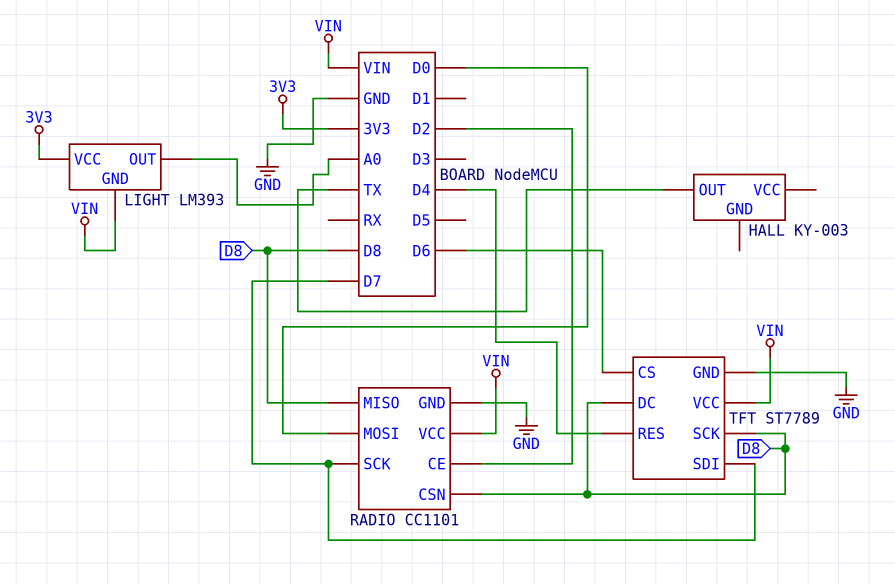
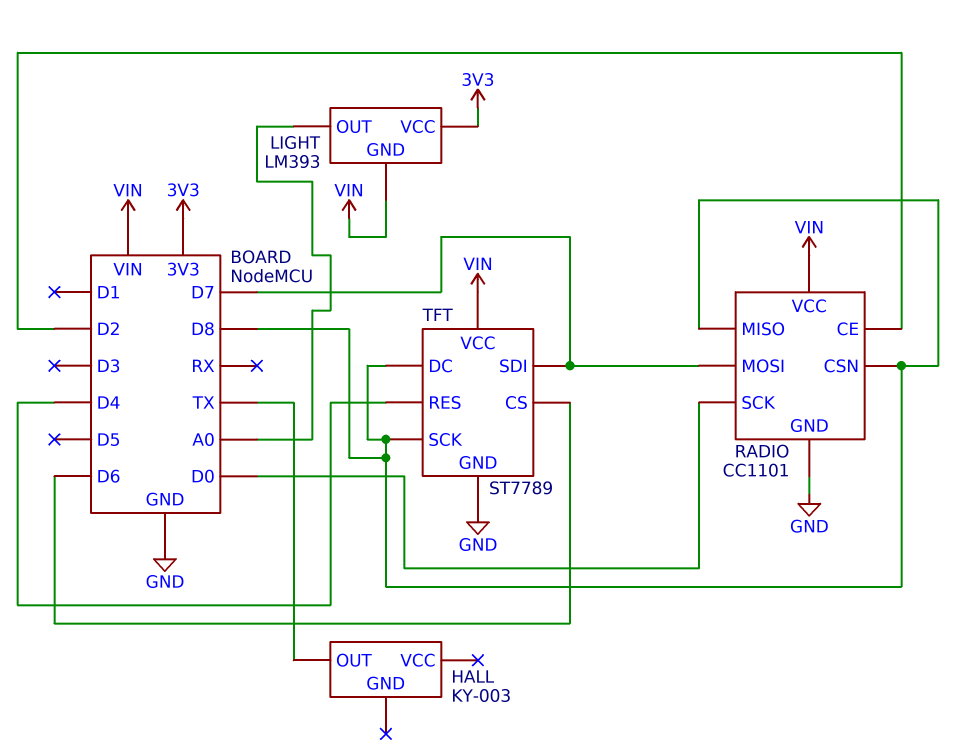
RADIO pin MOSI: D0 -> D7
RADIO pin SCK: D7 -> D0

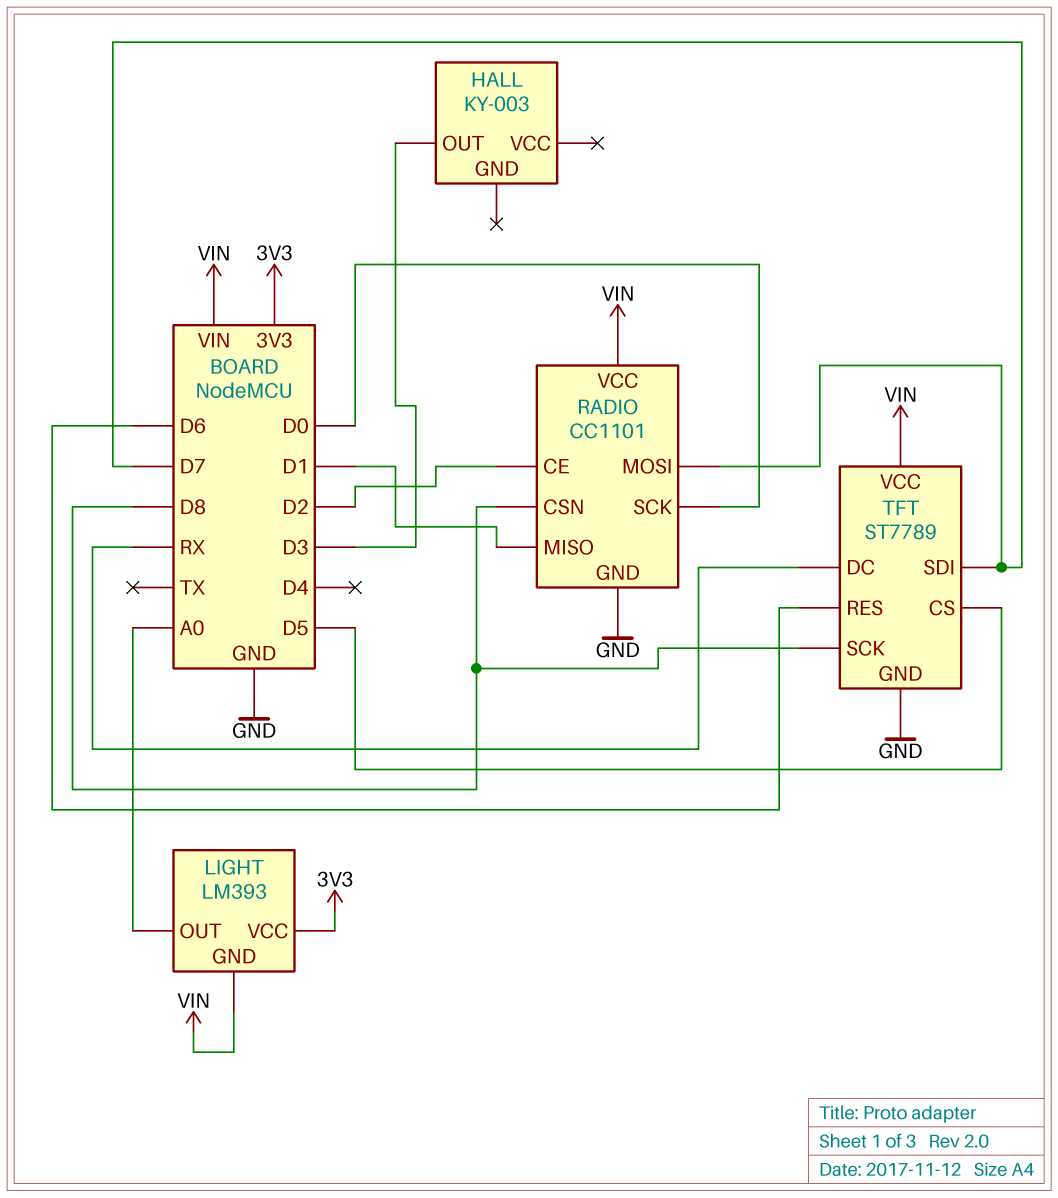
HALL pin OUT: TX -> D3
RADIO pin MISO: D8 -> D1
TFT pin CS: D6 -> D5
TFT pin DC: D8 -> RX
TFT pin RES: D4 -> D6

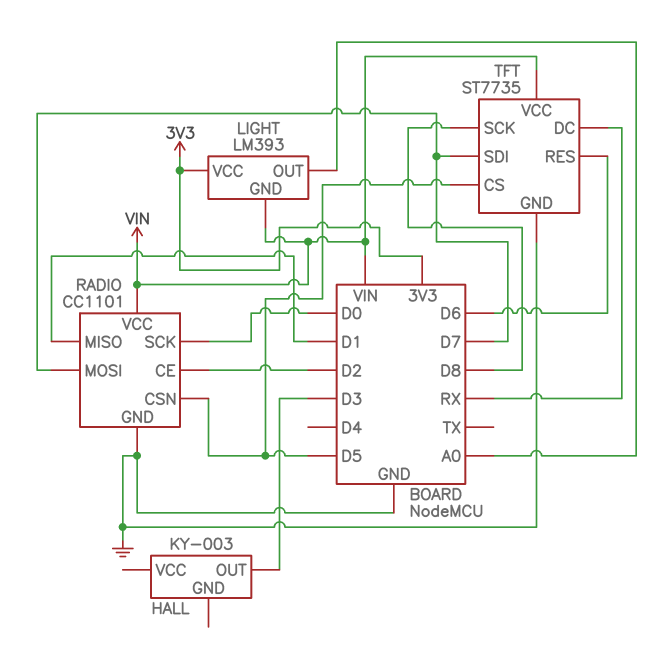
RADIO pin CSN: D8 -> D5
TFT: ST7789 -> ST7735

